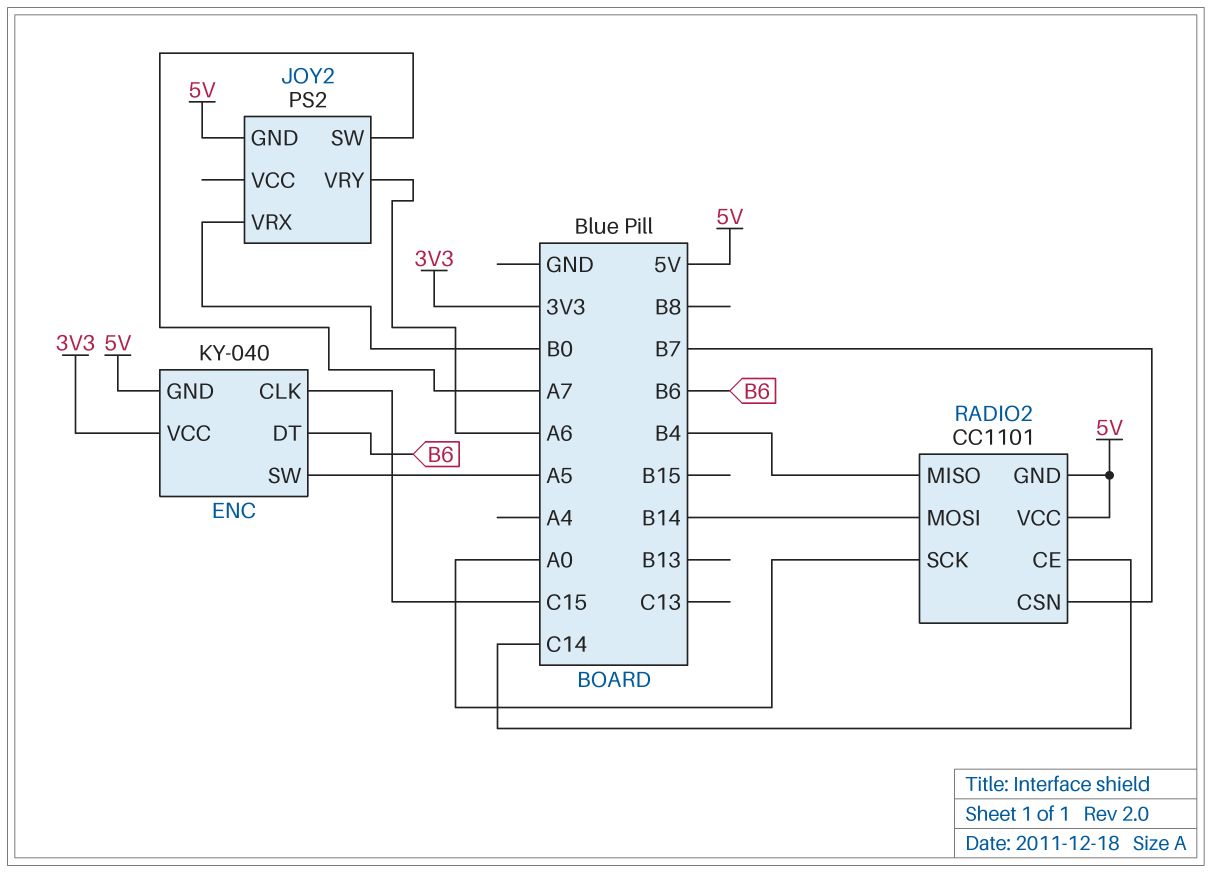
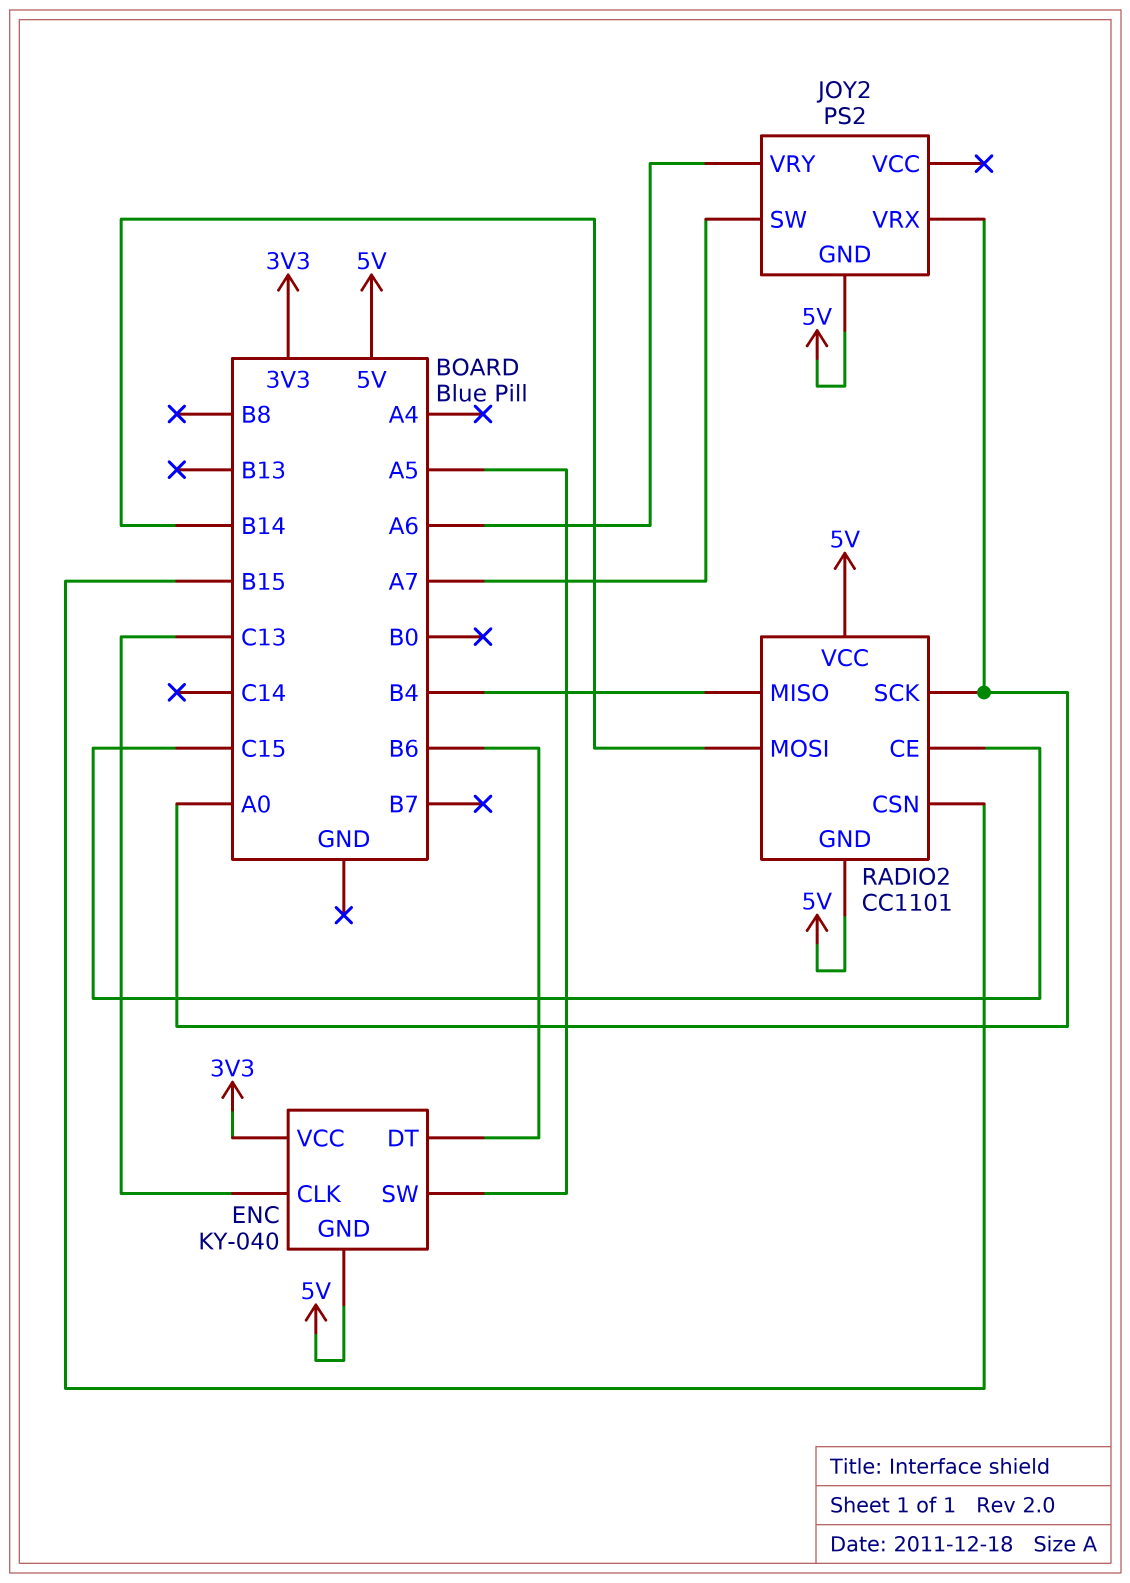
ENC pin CLK: C15 -> C13
JOY2 pin VRX: B0 -> A0
RADIO2 pin CE: C14 -> C15
RADIO2 pin CSN: B7 -> B15

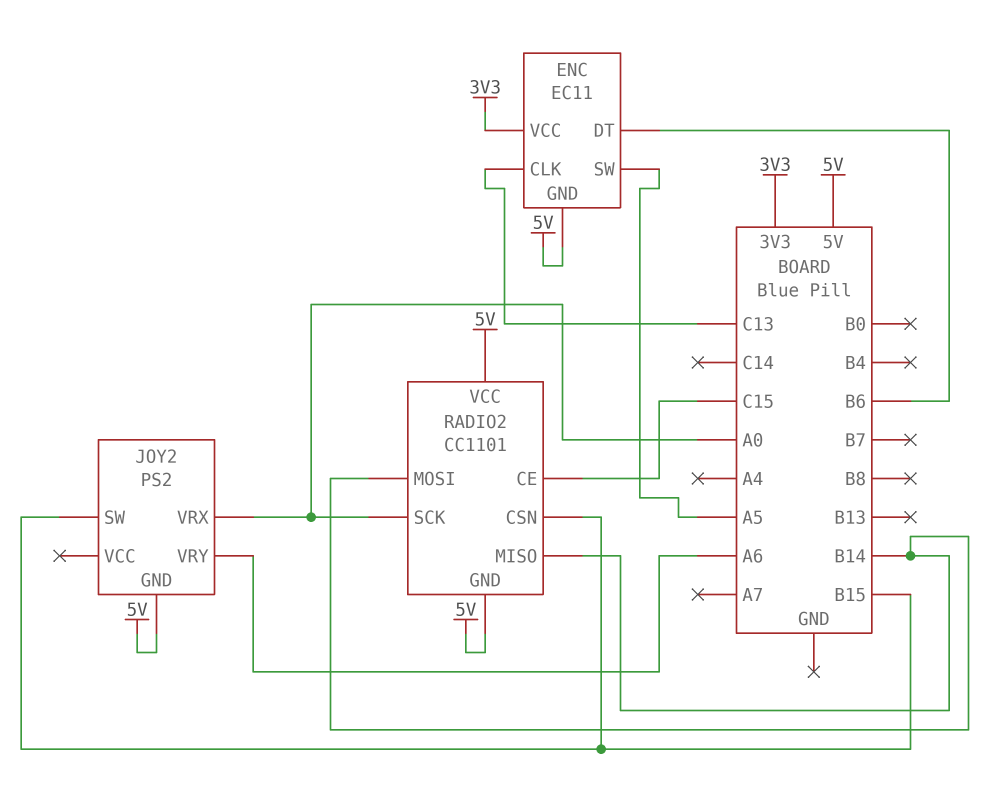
ENC: KY-040 -> EC11
JOY2 pin SW: A7 -> B15
RADIO2 pin MISO: B4 -> B14

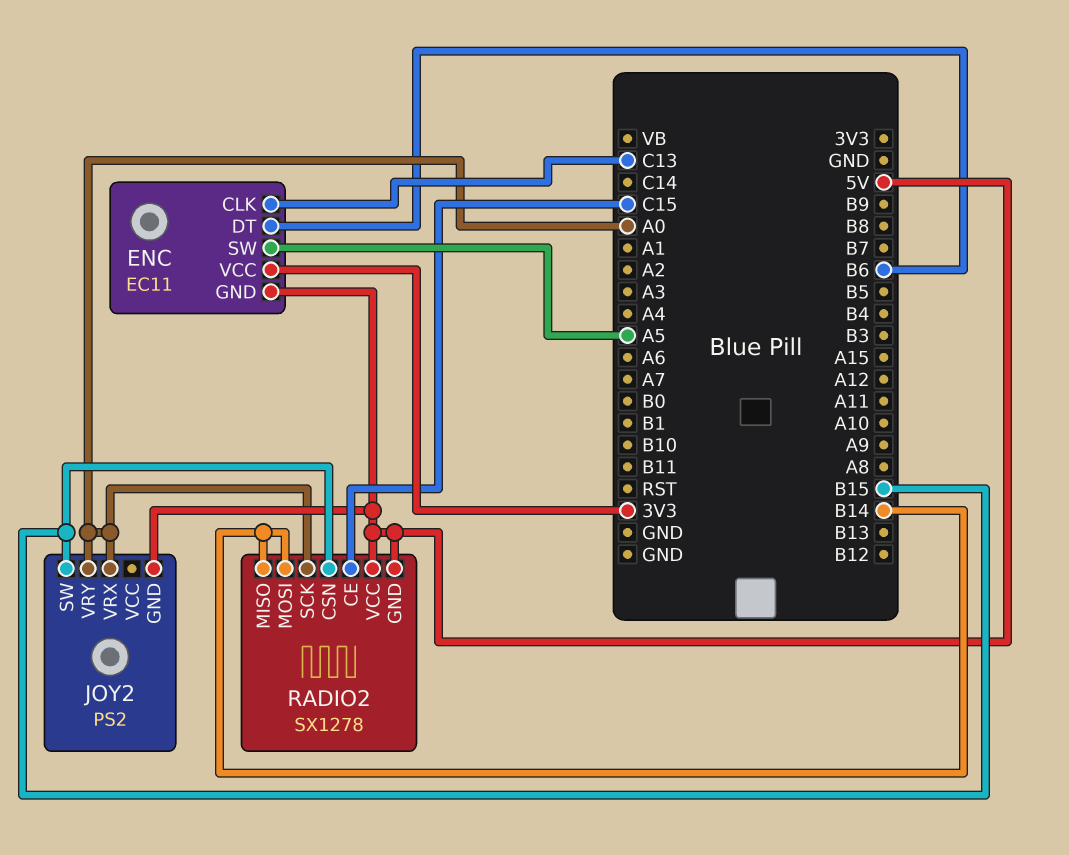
JOY2 pin VRY: A6 -> A0
RADIO2: CC1101 -> SX1278

